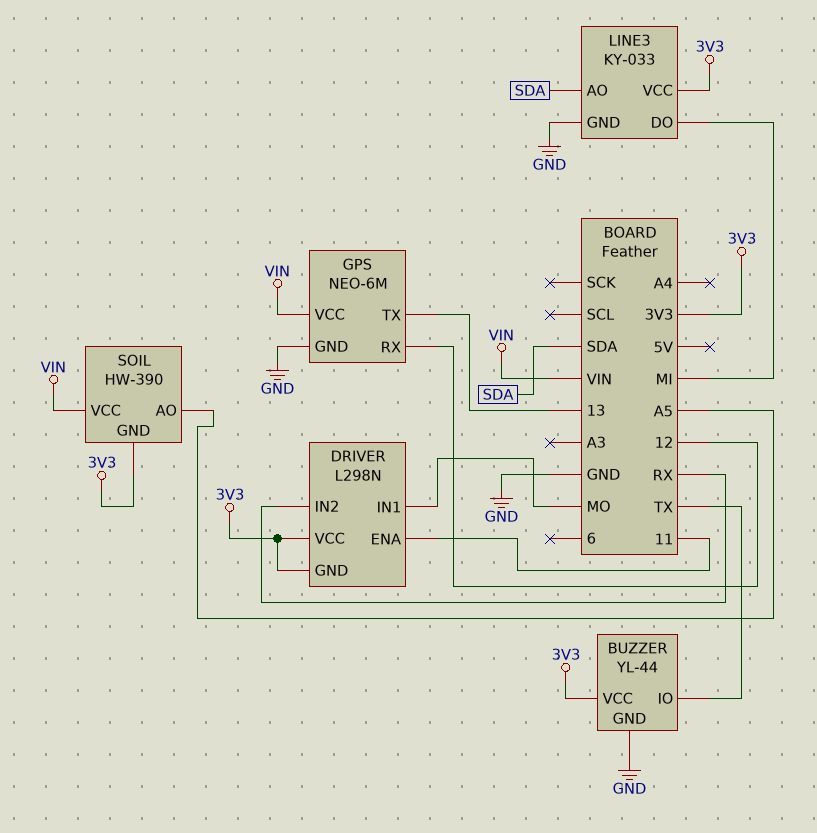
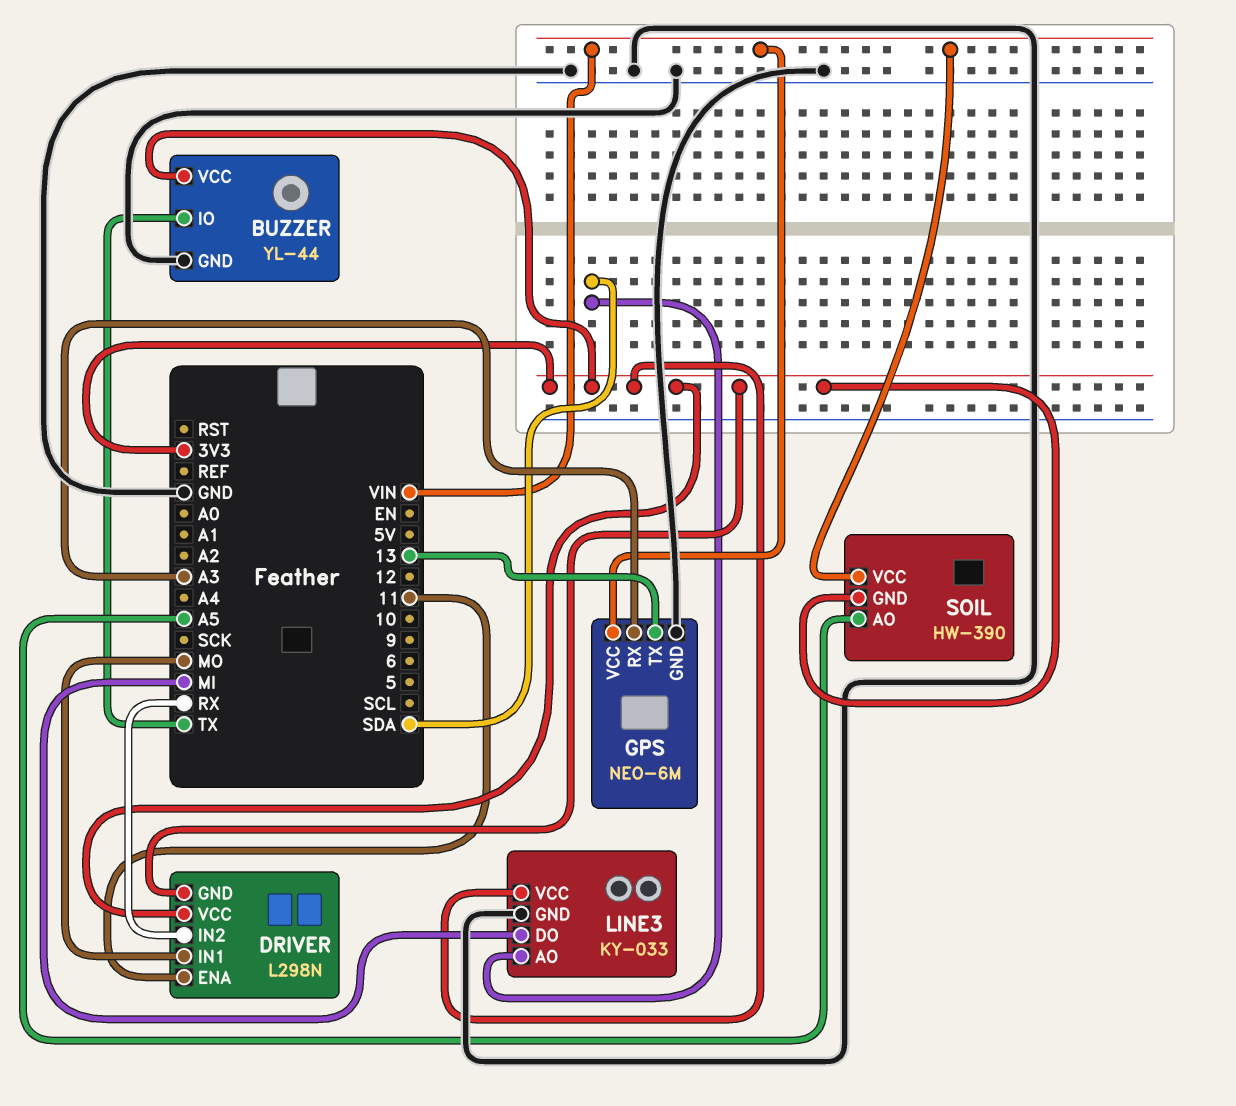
GPS pin RX: 12 -> A3

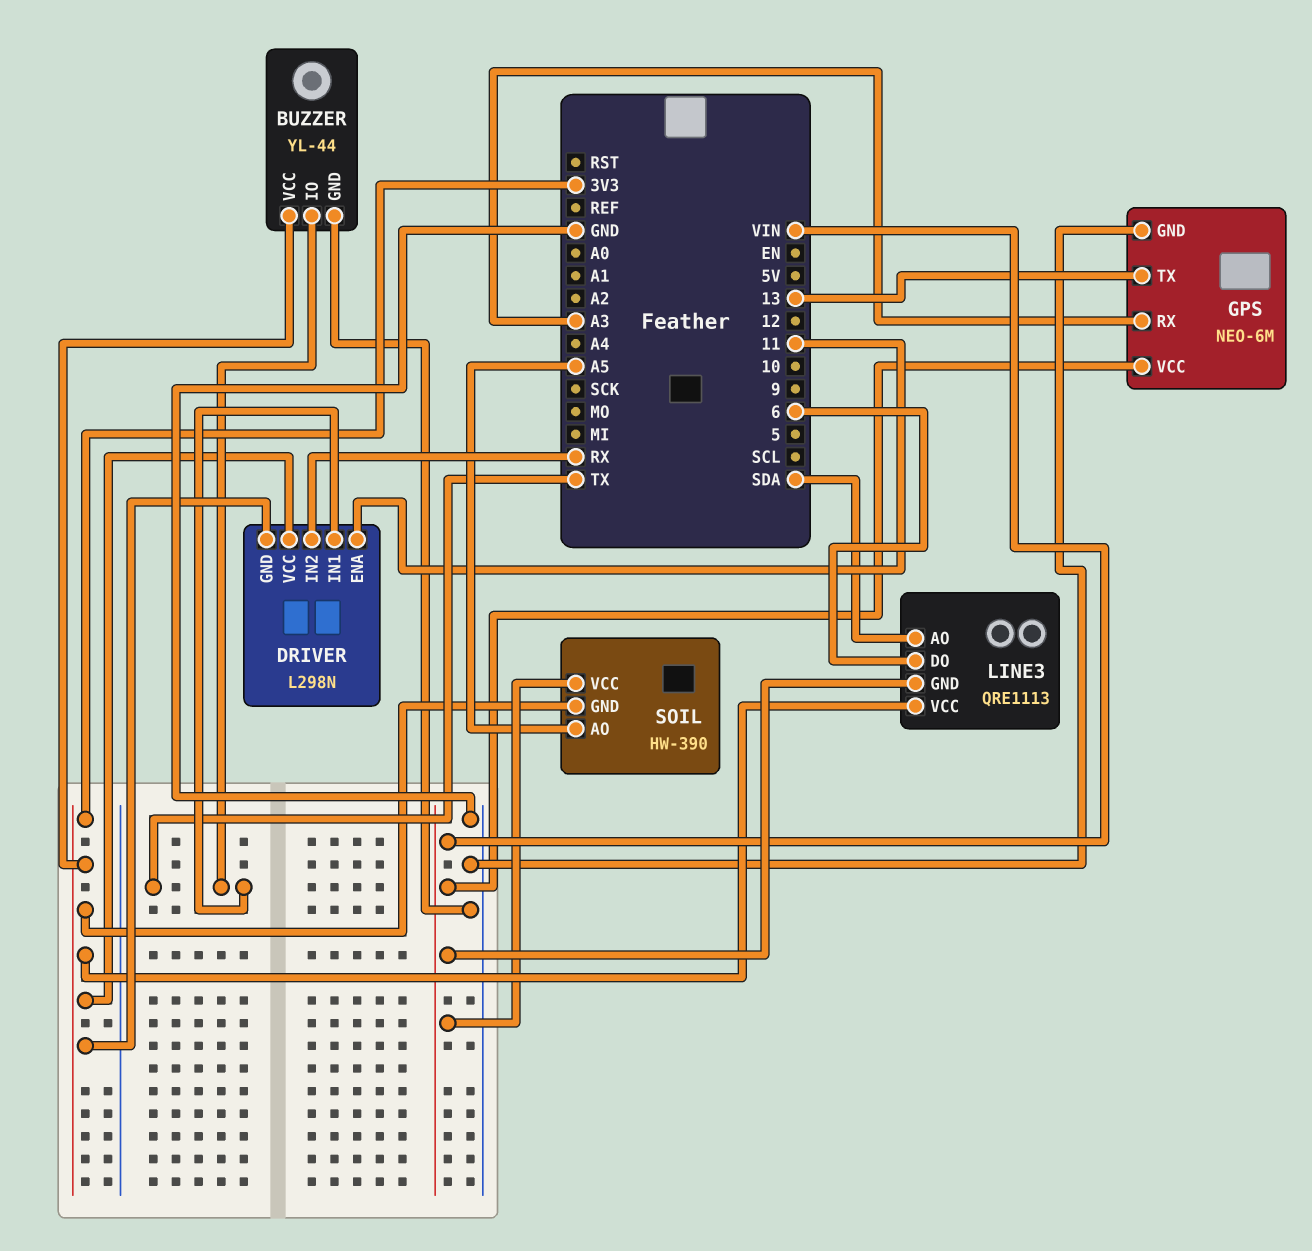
DRIVER pin IN1: MO -> TX
LINE3: KY-033 -> QRE1113
LINE3 pin DO: MI -> 6
LINE3 pin GND: GND -> VIN

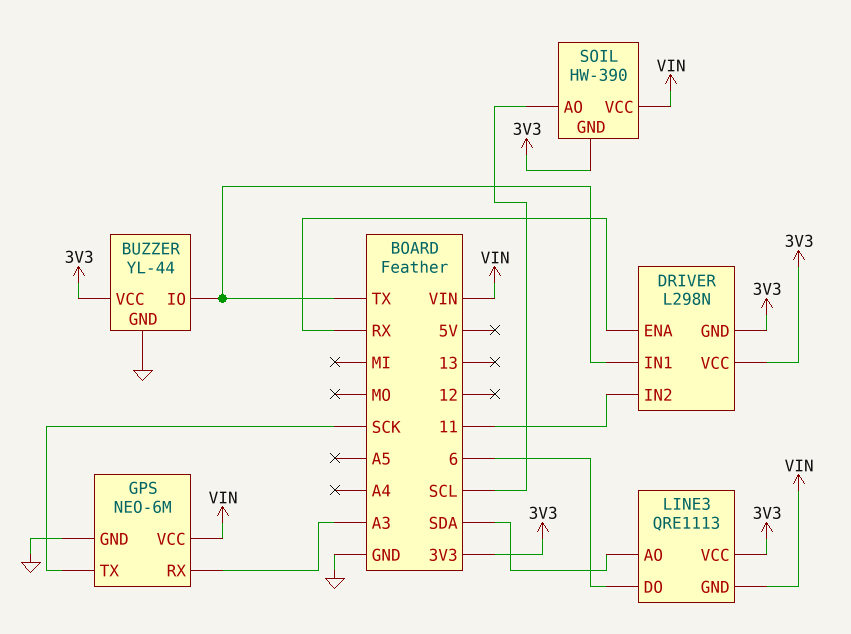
DRIVER pin ENA: 11 -> RX
DRIVER pin IN2: RX -> 11
GPS pin TX: 13 -> SCK
SOIL pin AO: A5 -> SCL

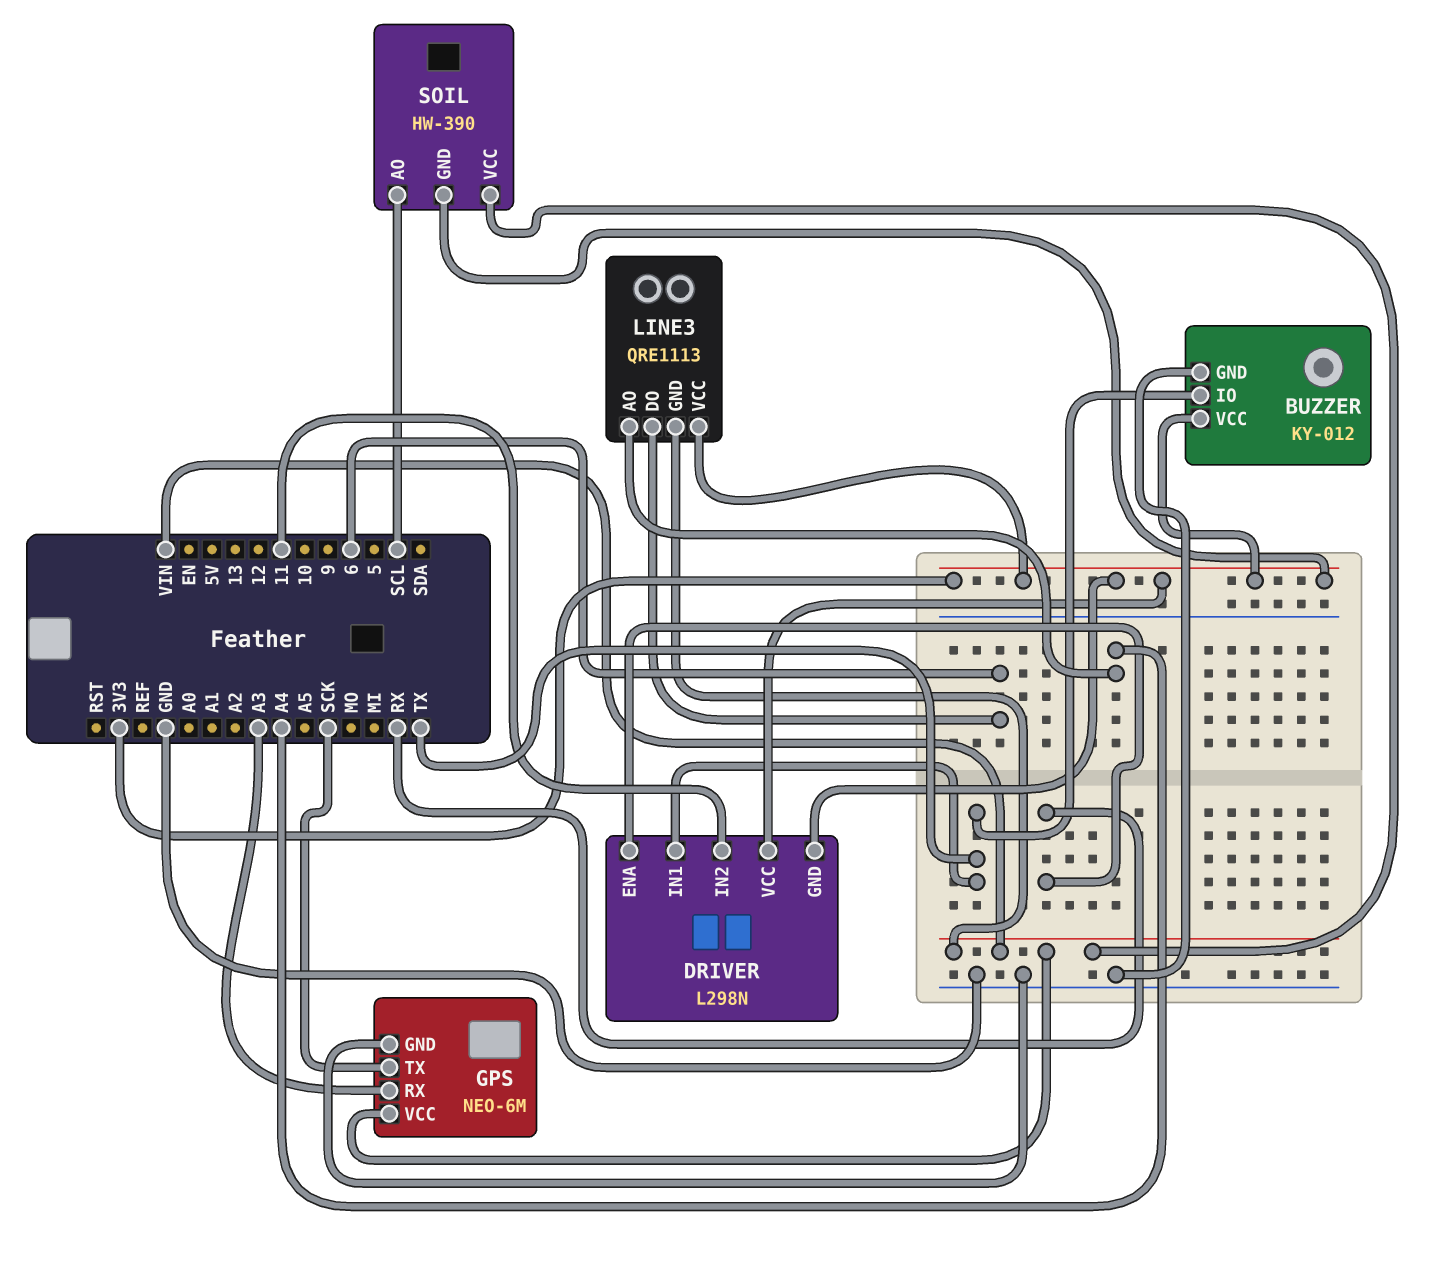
BUZZER: YL-44 -> KY-012
LINE3 pin AO: SDA -> A4

